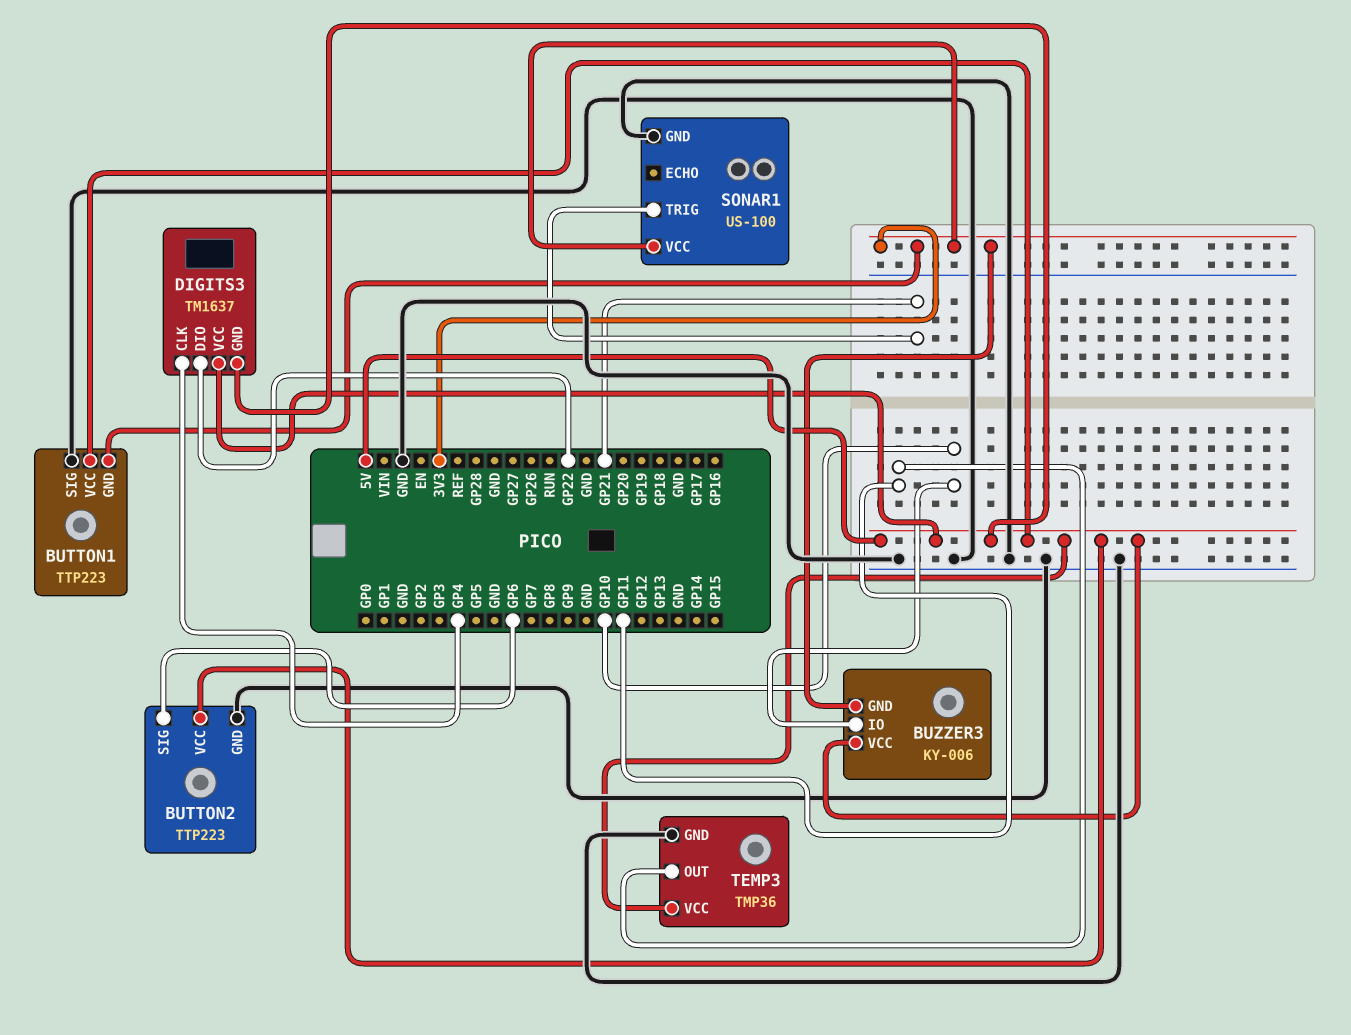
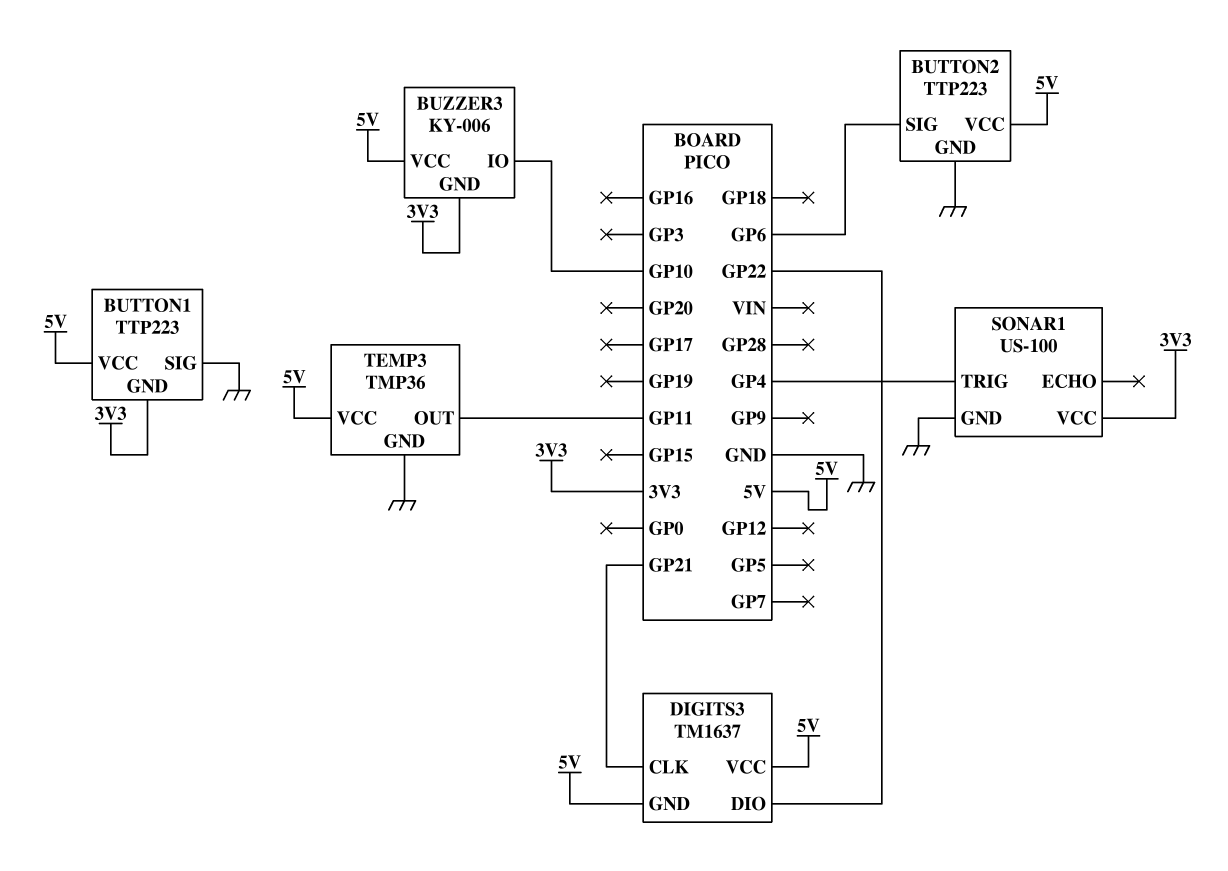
DIGITS3 pin CLK: GP4 -> GP21
SONAR1 pin TRIG: GP21 -> GP4

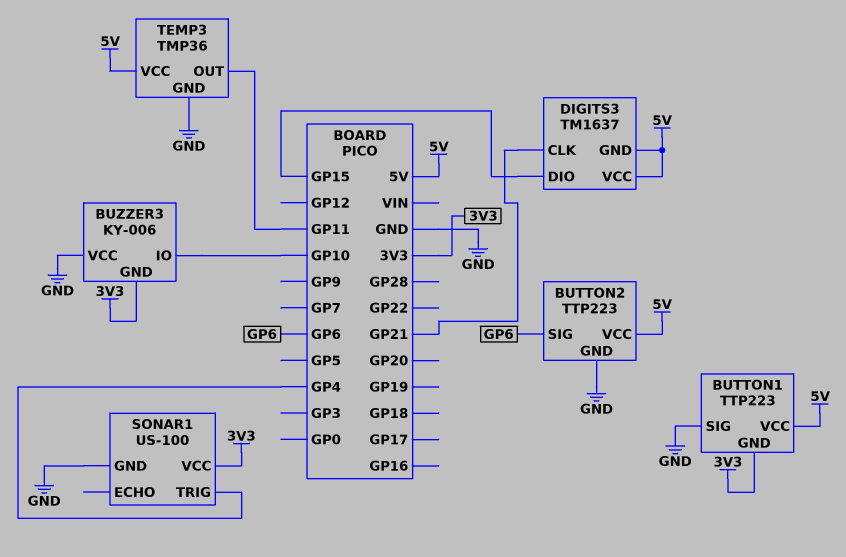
BUZZER3 pin VCC: 5V -> GND
DIGITS3 pin DIO: GP22 -> GP15

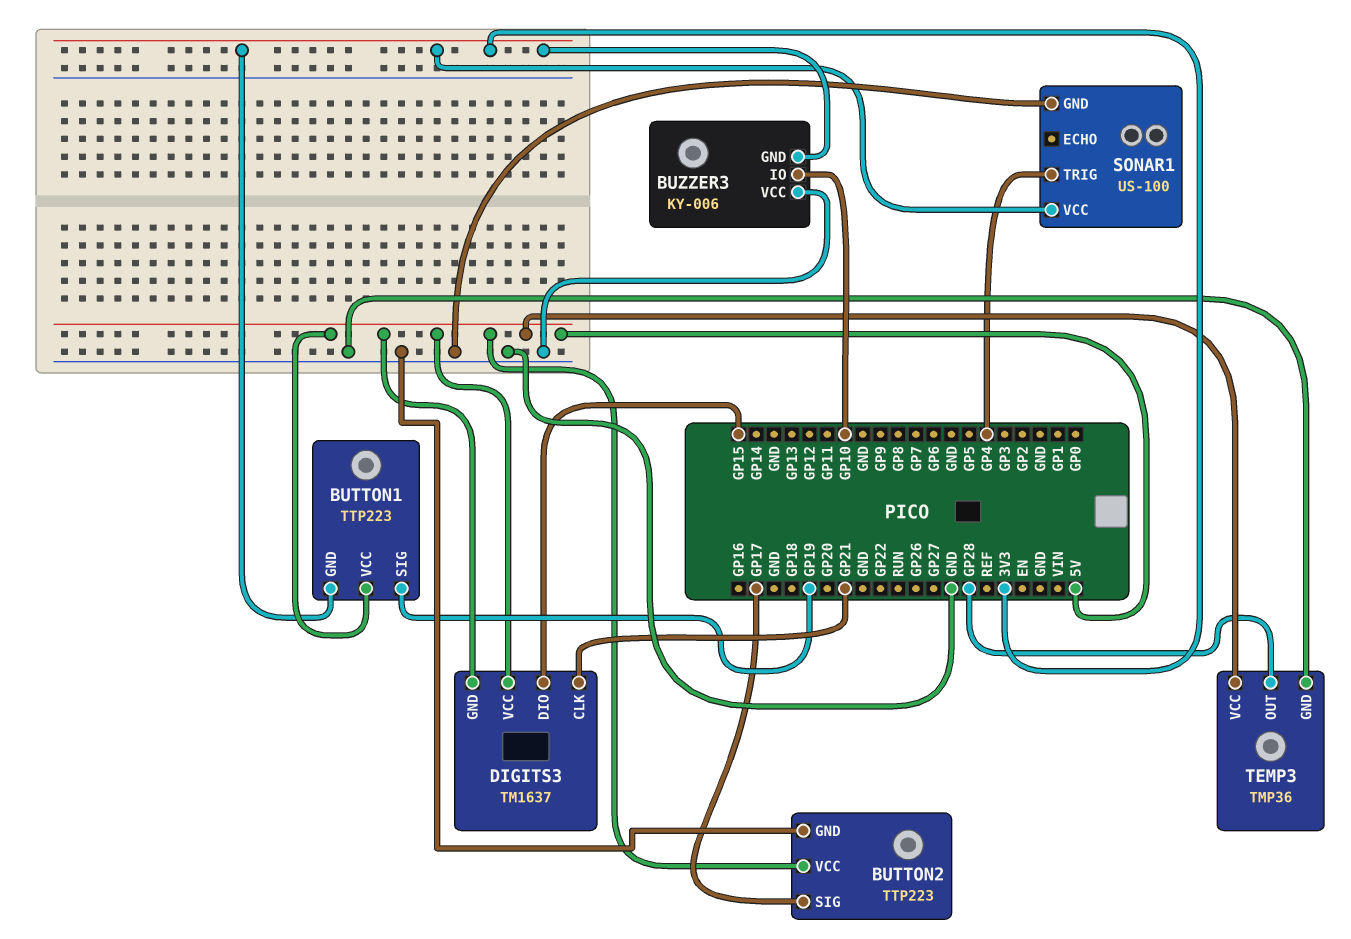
BUTTON1 pin SIG: GND -> GP19
BUTTON2 pin SIG: GP6 -> GP17
TEMP3 pin OUT: GP11 -> GP28

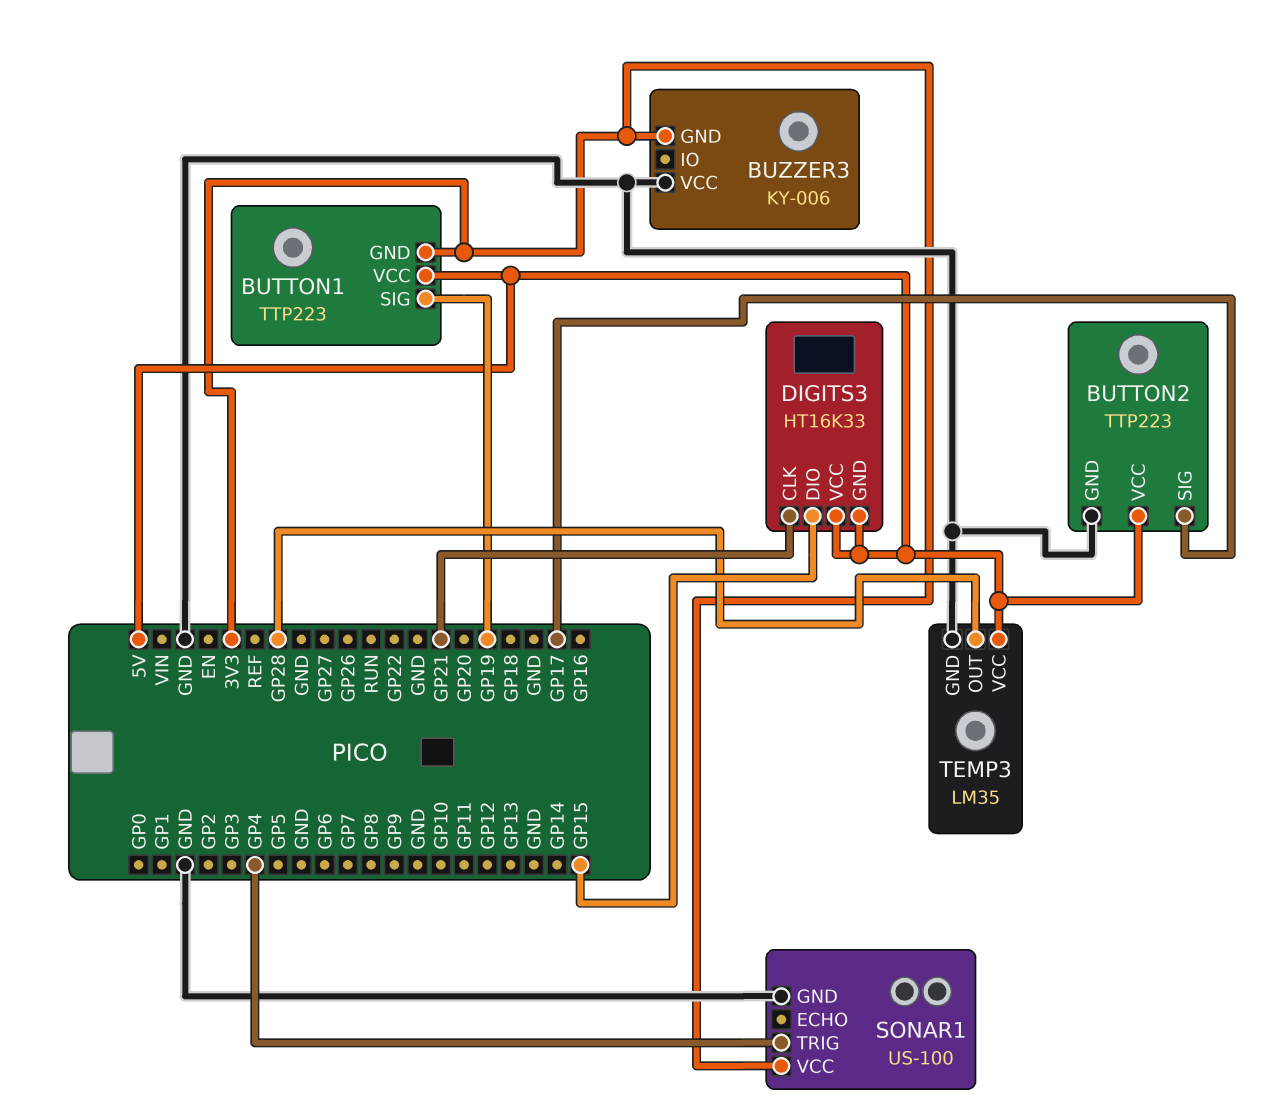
BUZZER3 pin IO: GP10 -> none
DIGITS3: TM1637 -> HT16K33
TEMP3: TMP36 -> LM35

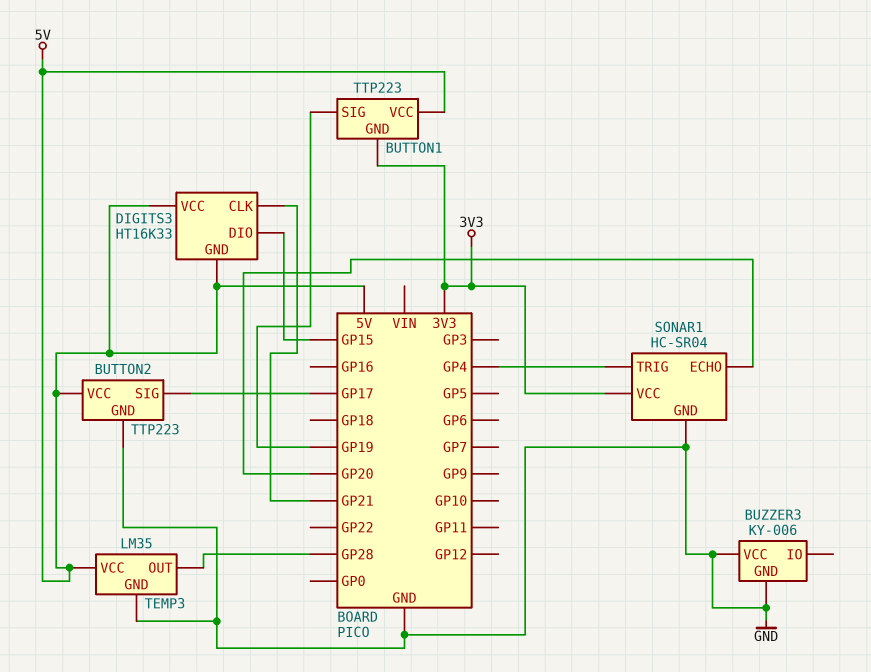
BUZZER3 pin GND: 3V3 -> GND
SONAR1: US-100 -> HC-SR04
SONAR1 pin ECHO: none -> GP20

